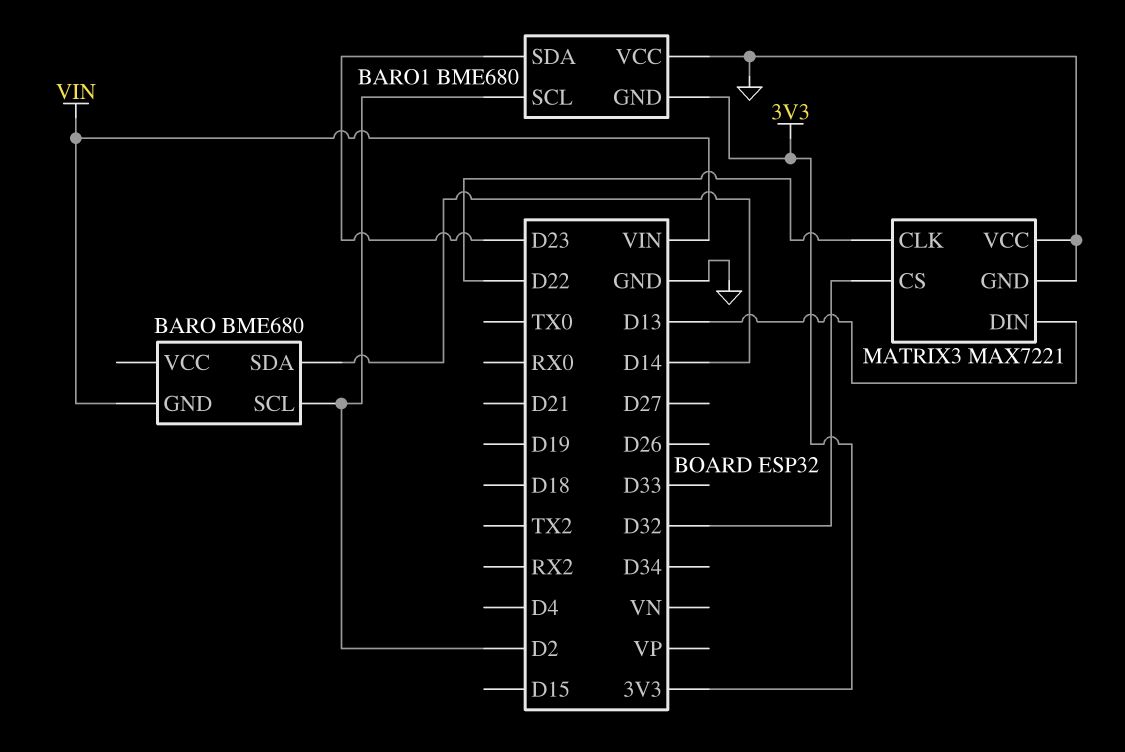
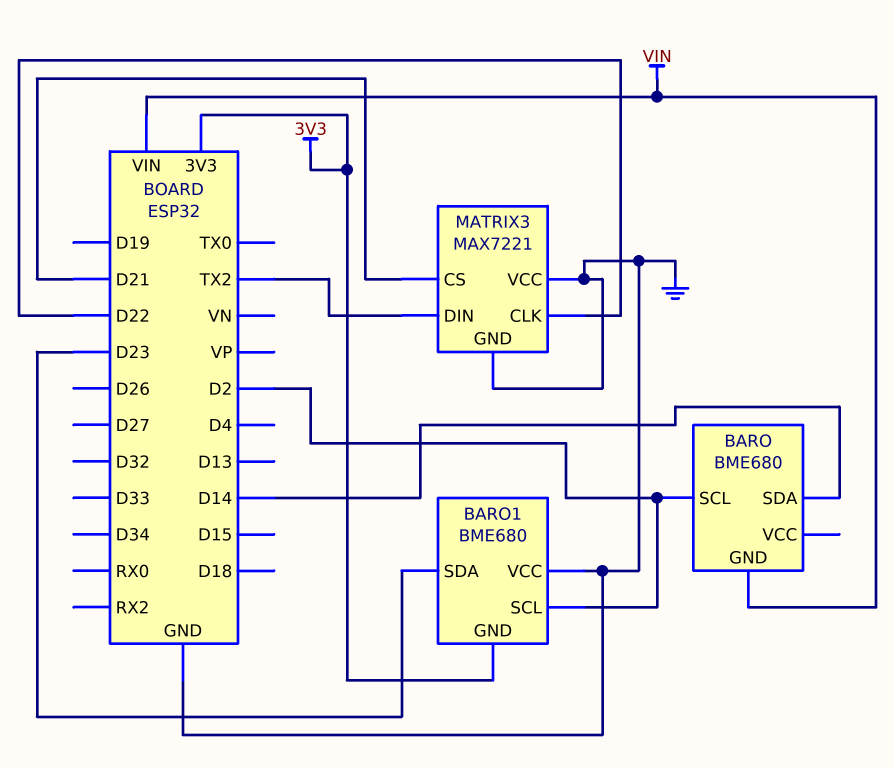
MATRIX3 pin CS: D32 -> D21
MATRIX3 pin DIN: D13 -> TX2

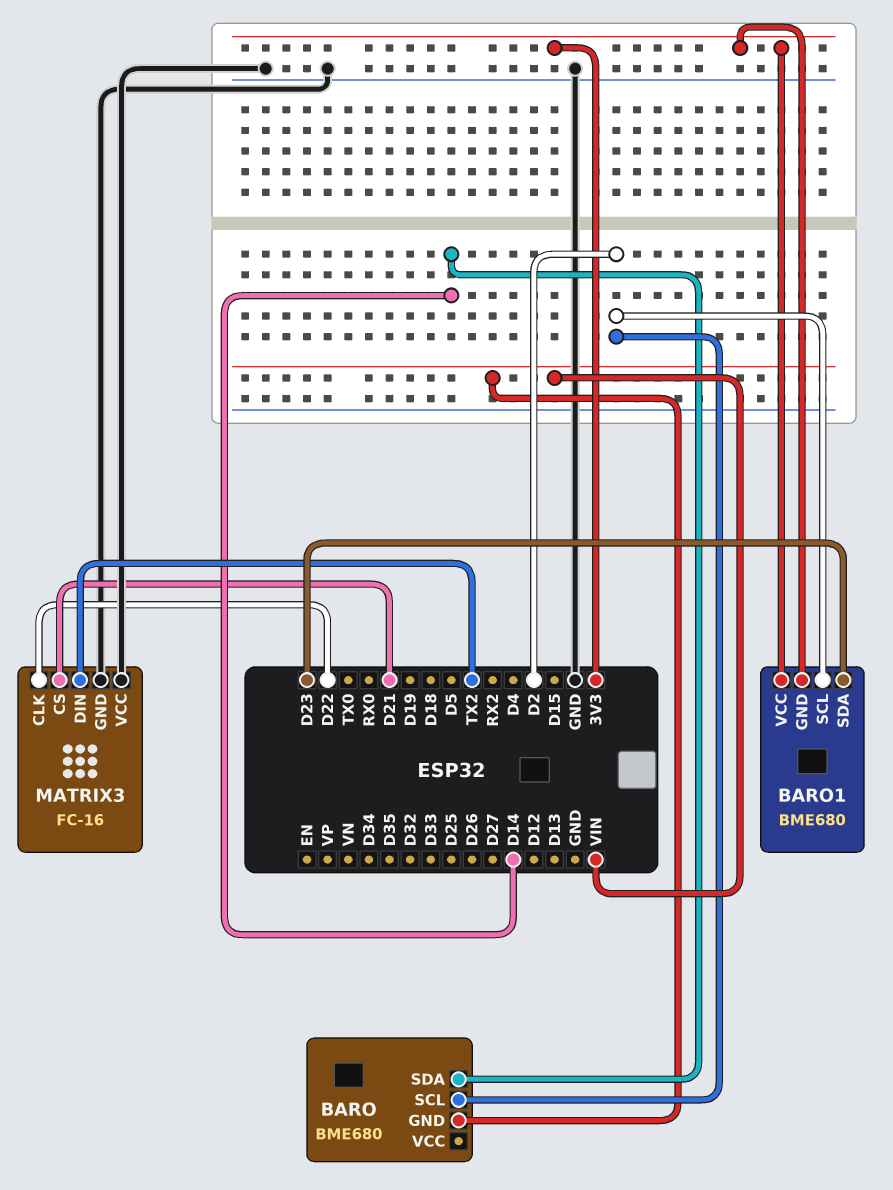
BARO1 pin VCC: GND -> 3V3
MATRIX3: MAX7221 -> FC-16

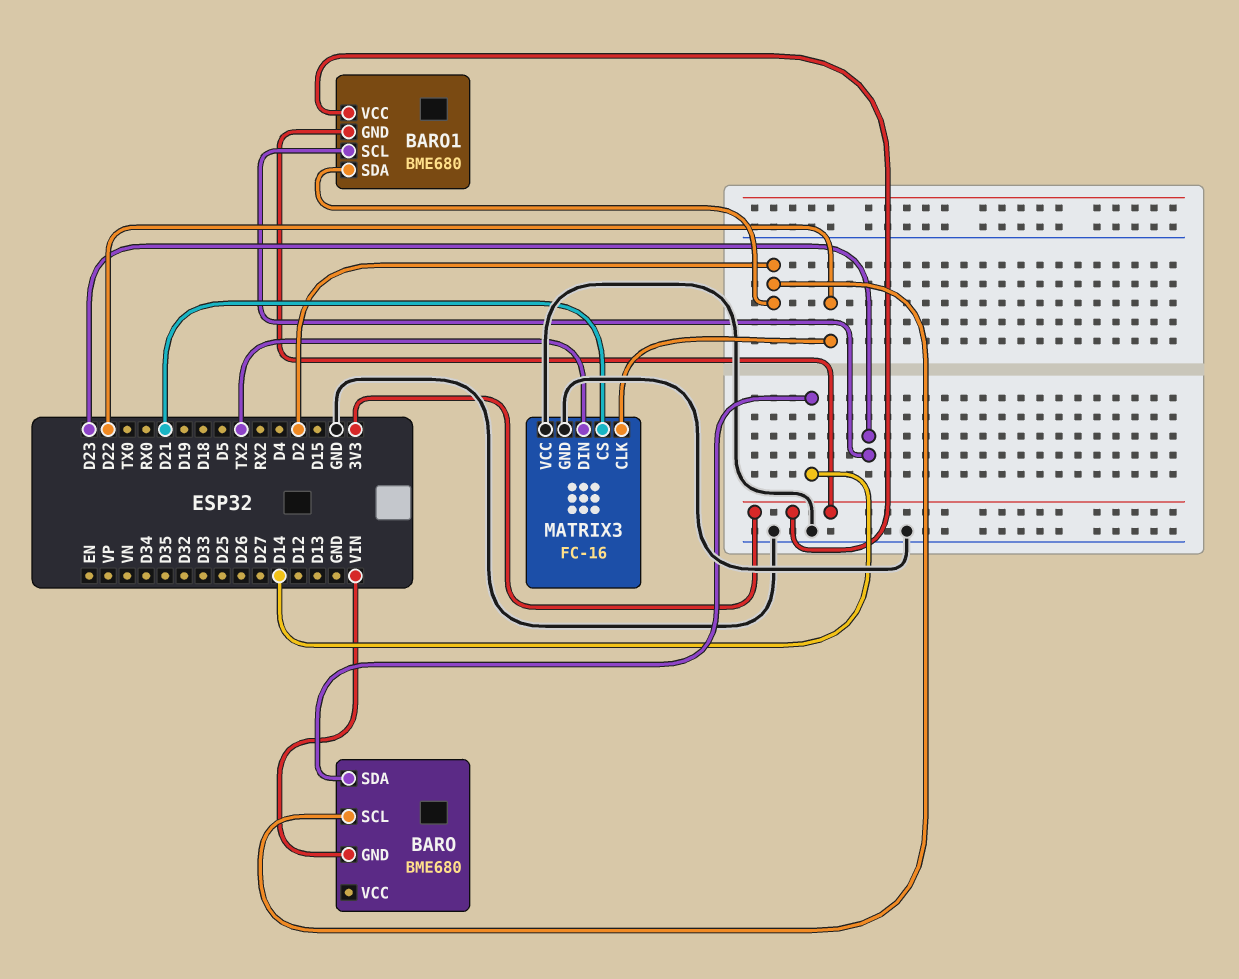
BARO1 pin SCL: D2 -> D23
BARO1 pin SDA: D23 -> D2

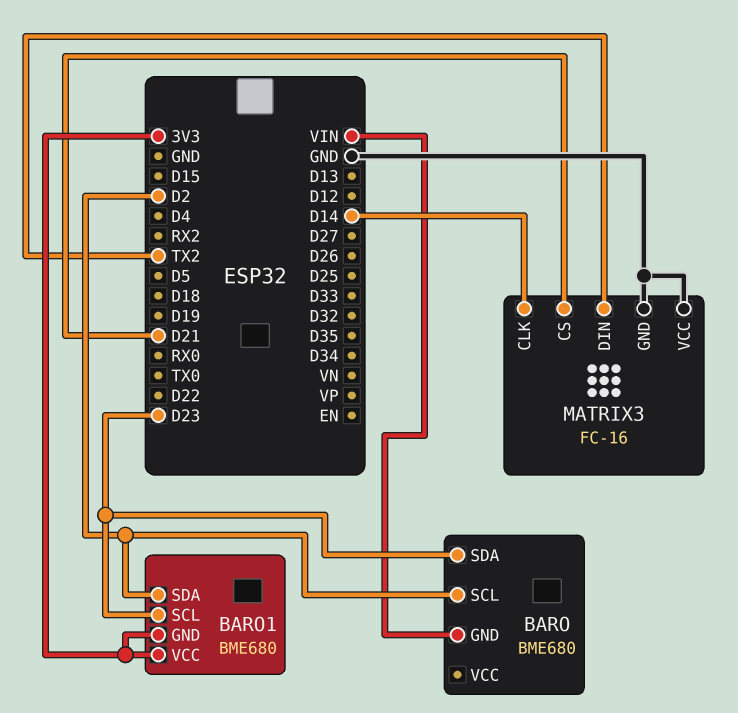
BARO pin SDA: D14 -> D23
MATRIX3 pin CLK: D22 -> D14

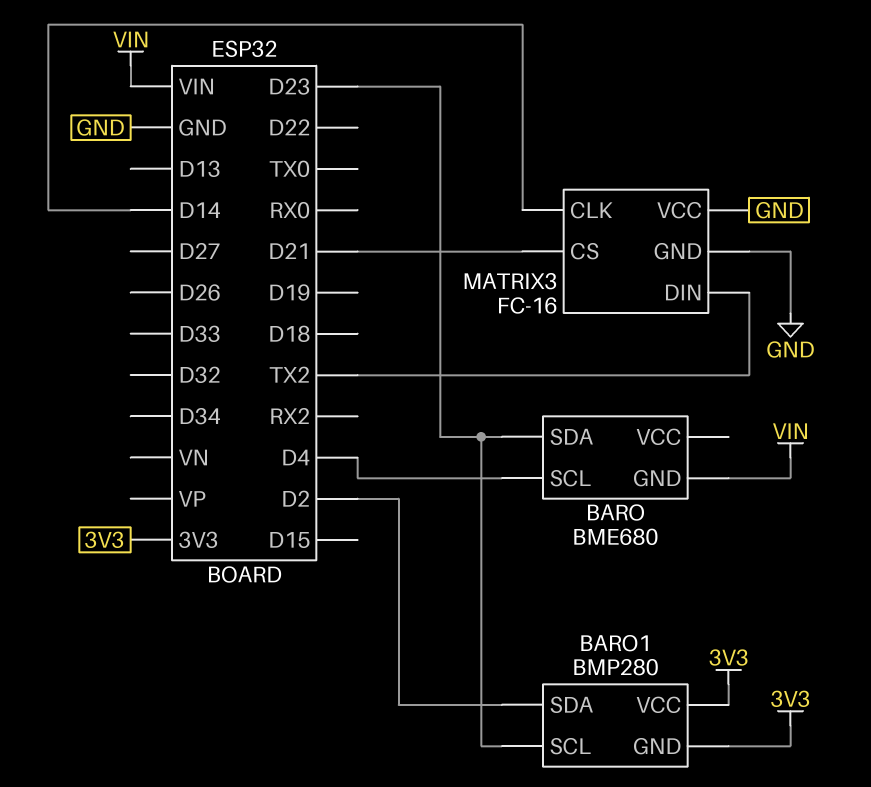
BARO pin SCL: D2 -> D4
BARO1: BME680 -> BMP280

